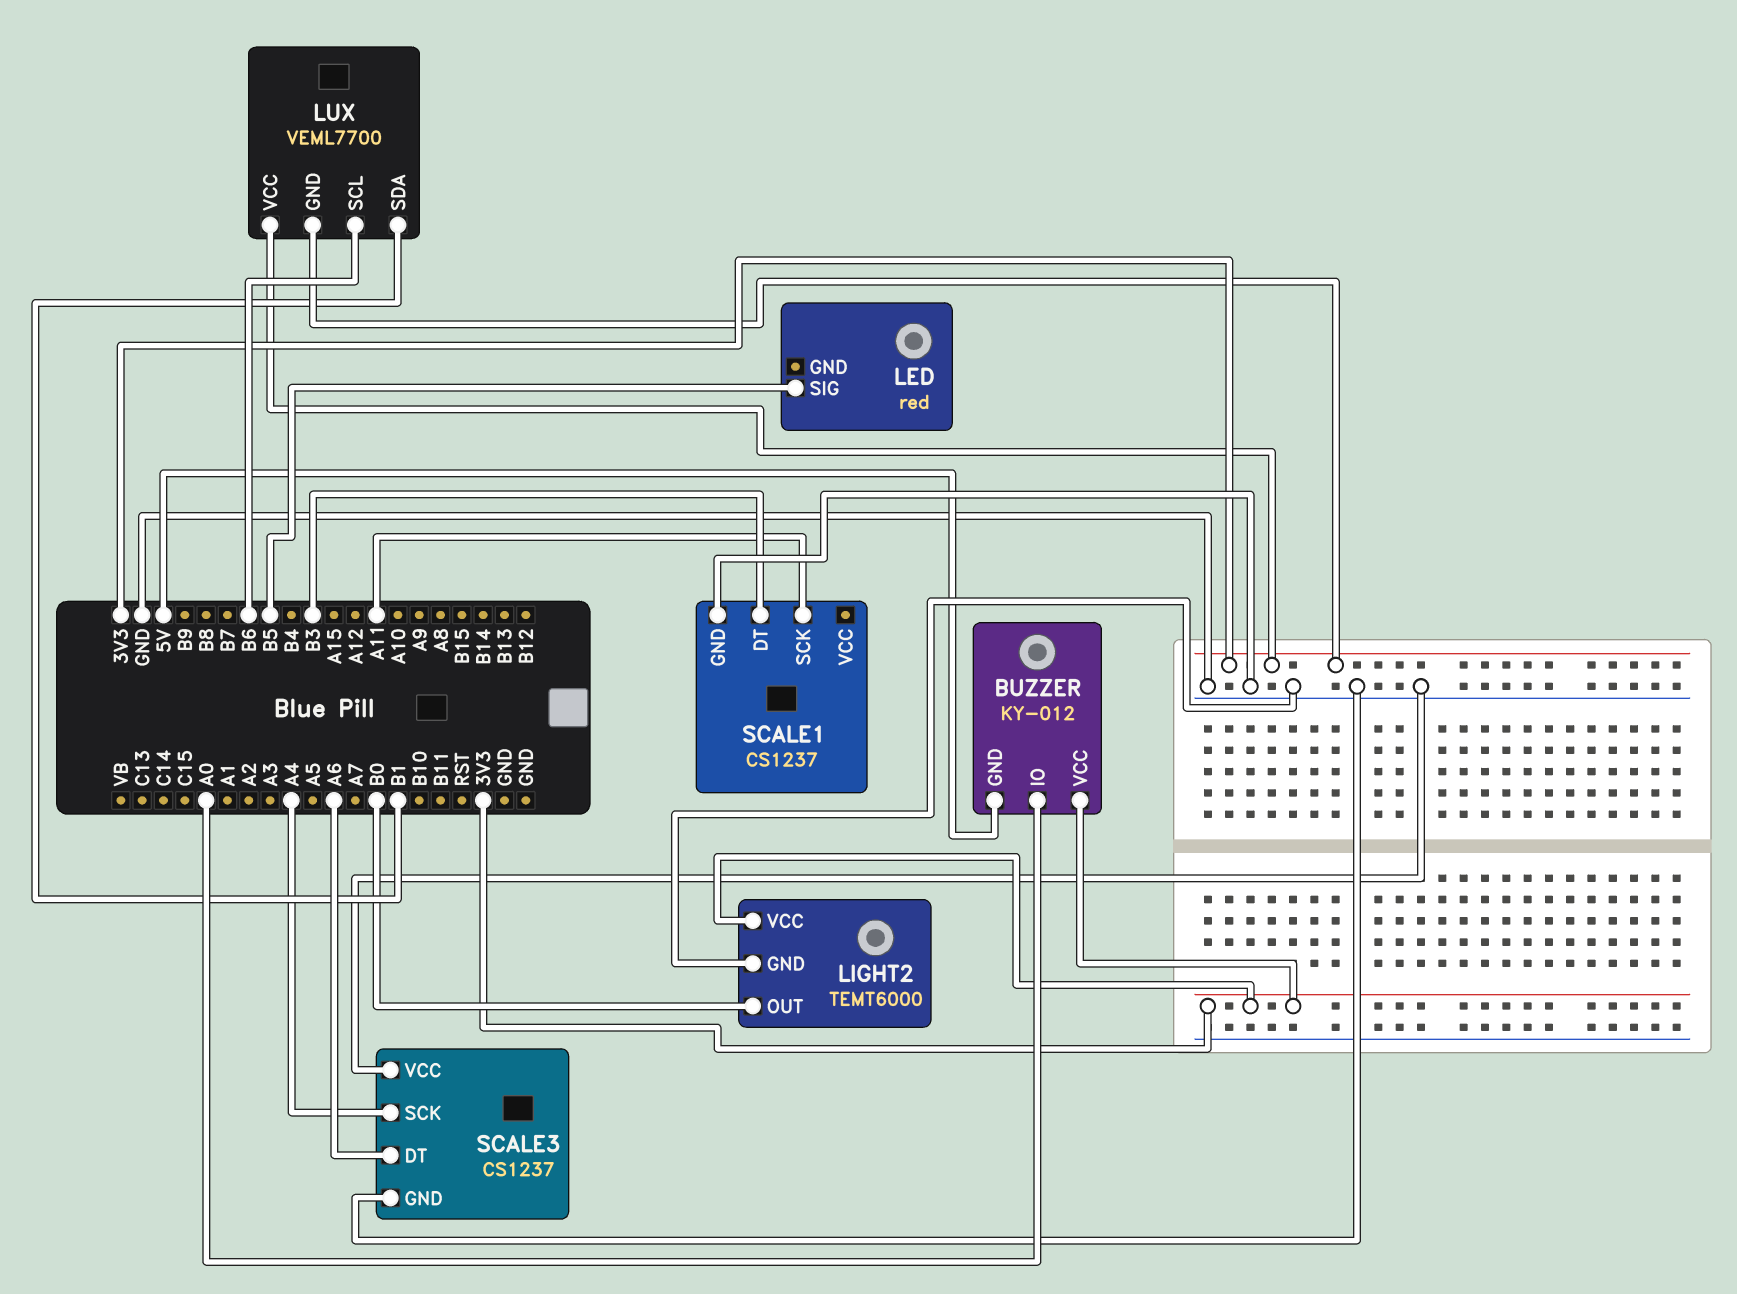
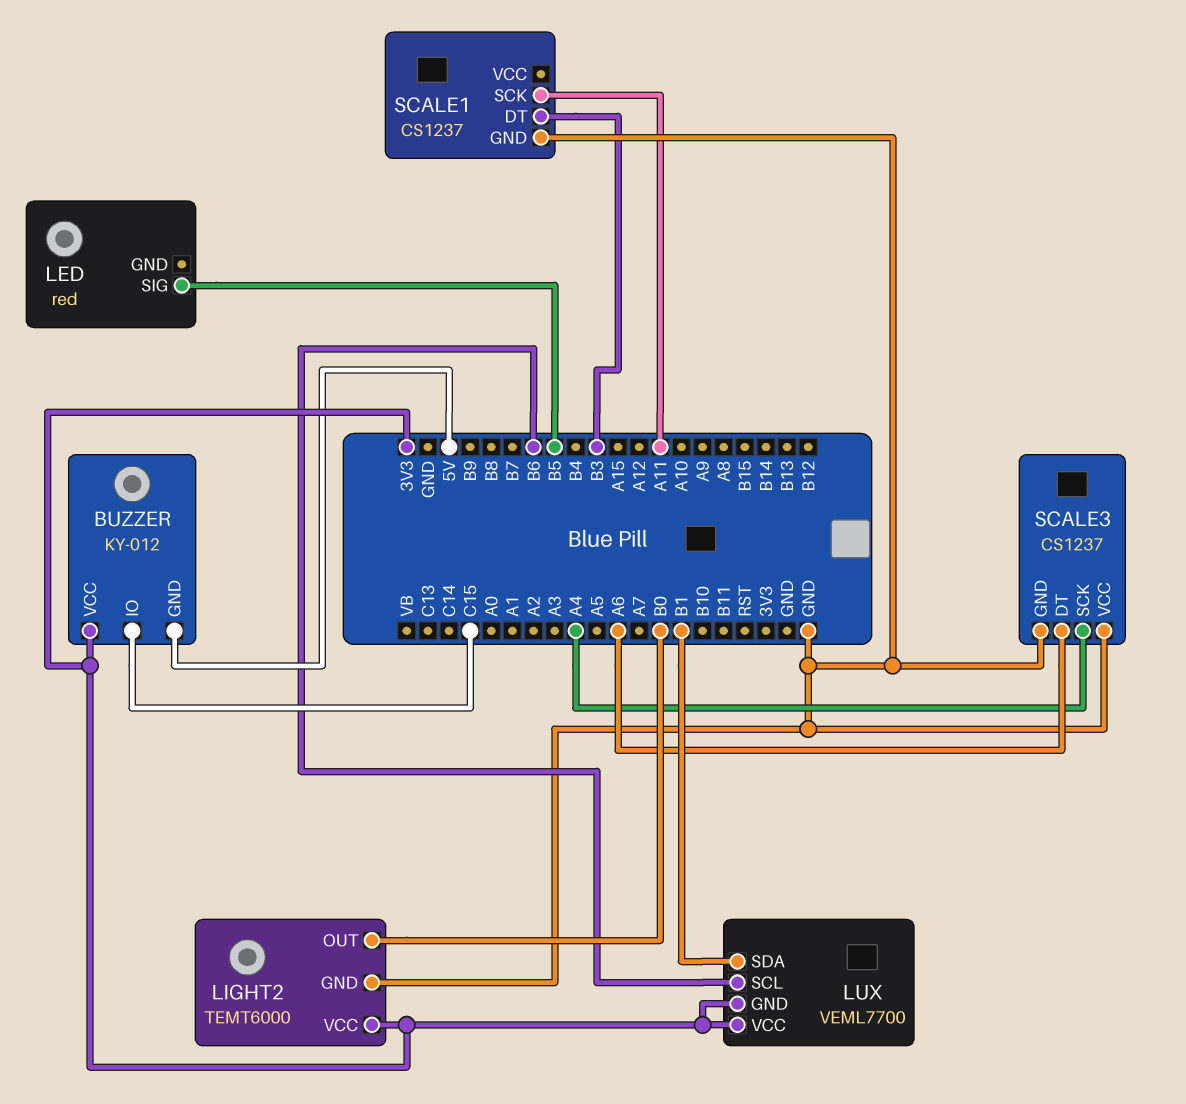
BUZZER pin IO: A0 -> C15

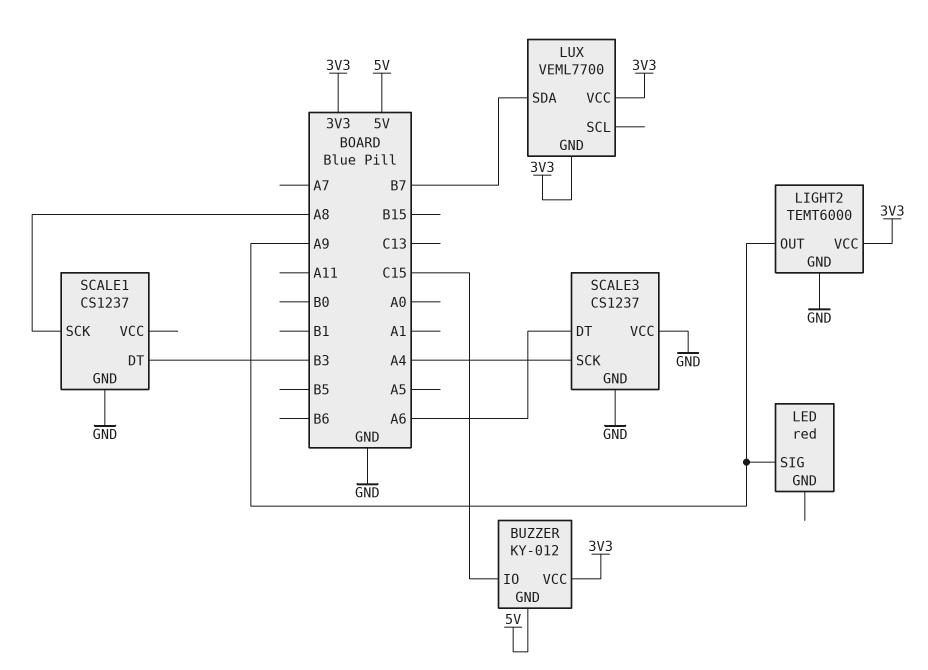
LED pin SIG: B5 -> A9
LIGHT2 pin OUT: B0 -> A9
LUX pin SCL: B6 -> none
LUX pin SDA: B1 -> B7
SCALE1 pin SCK: A11 -> A8

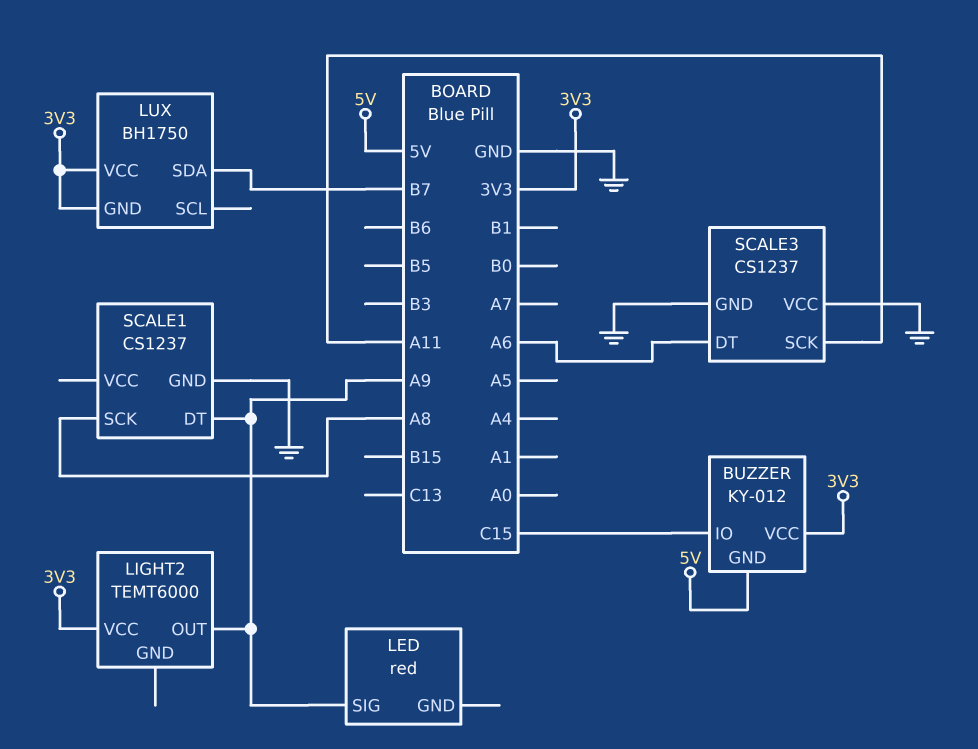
LIGHT2 pin GND: GND -> none
LUX: VEML7700 -> BH1750
SCALE1 pin DT: B3 -> A9
SCALE3 pin SCK: A4 -> A11

